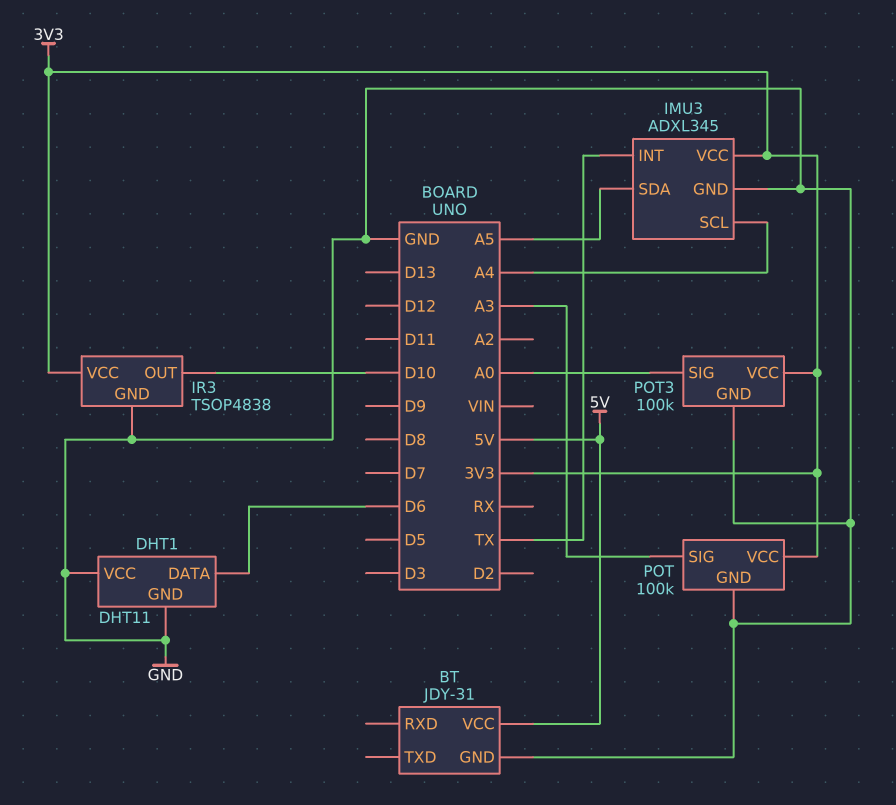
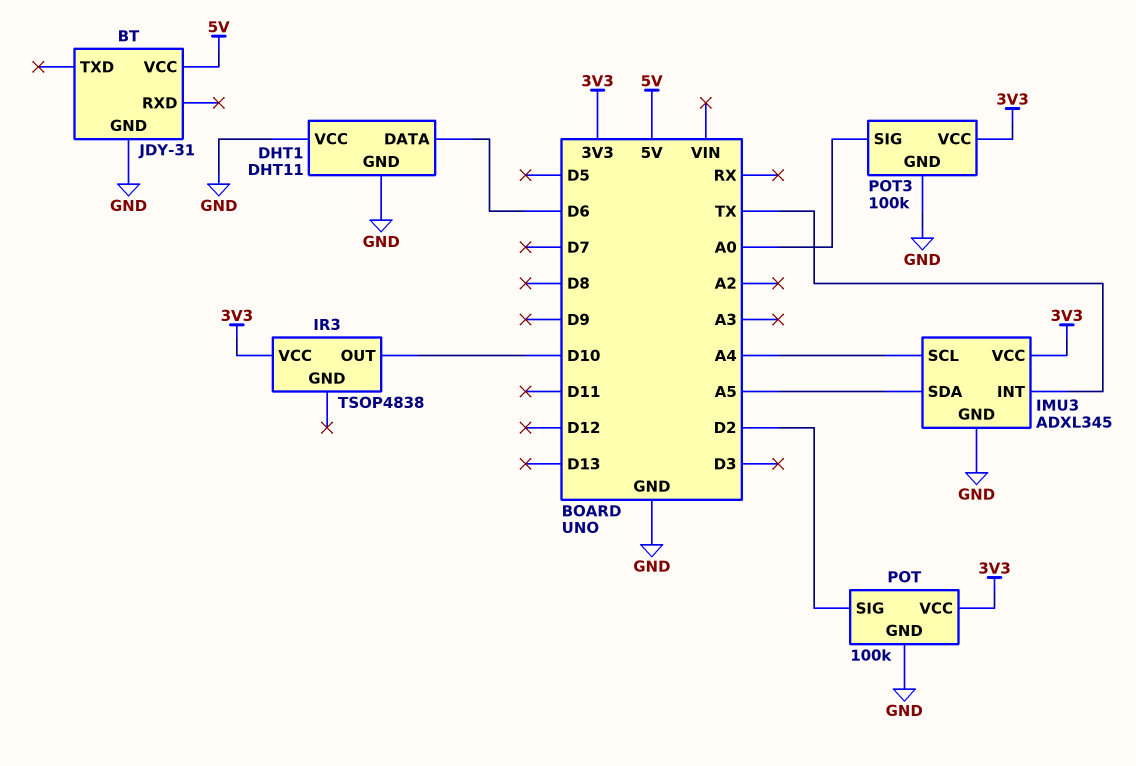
IR3 pin GND: GND -> none
POT pin SIG: A3 -> D2

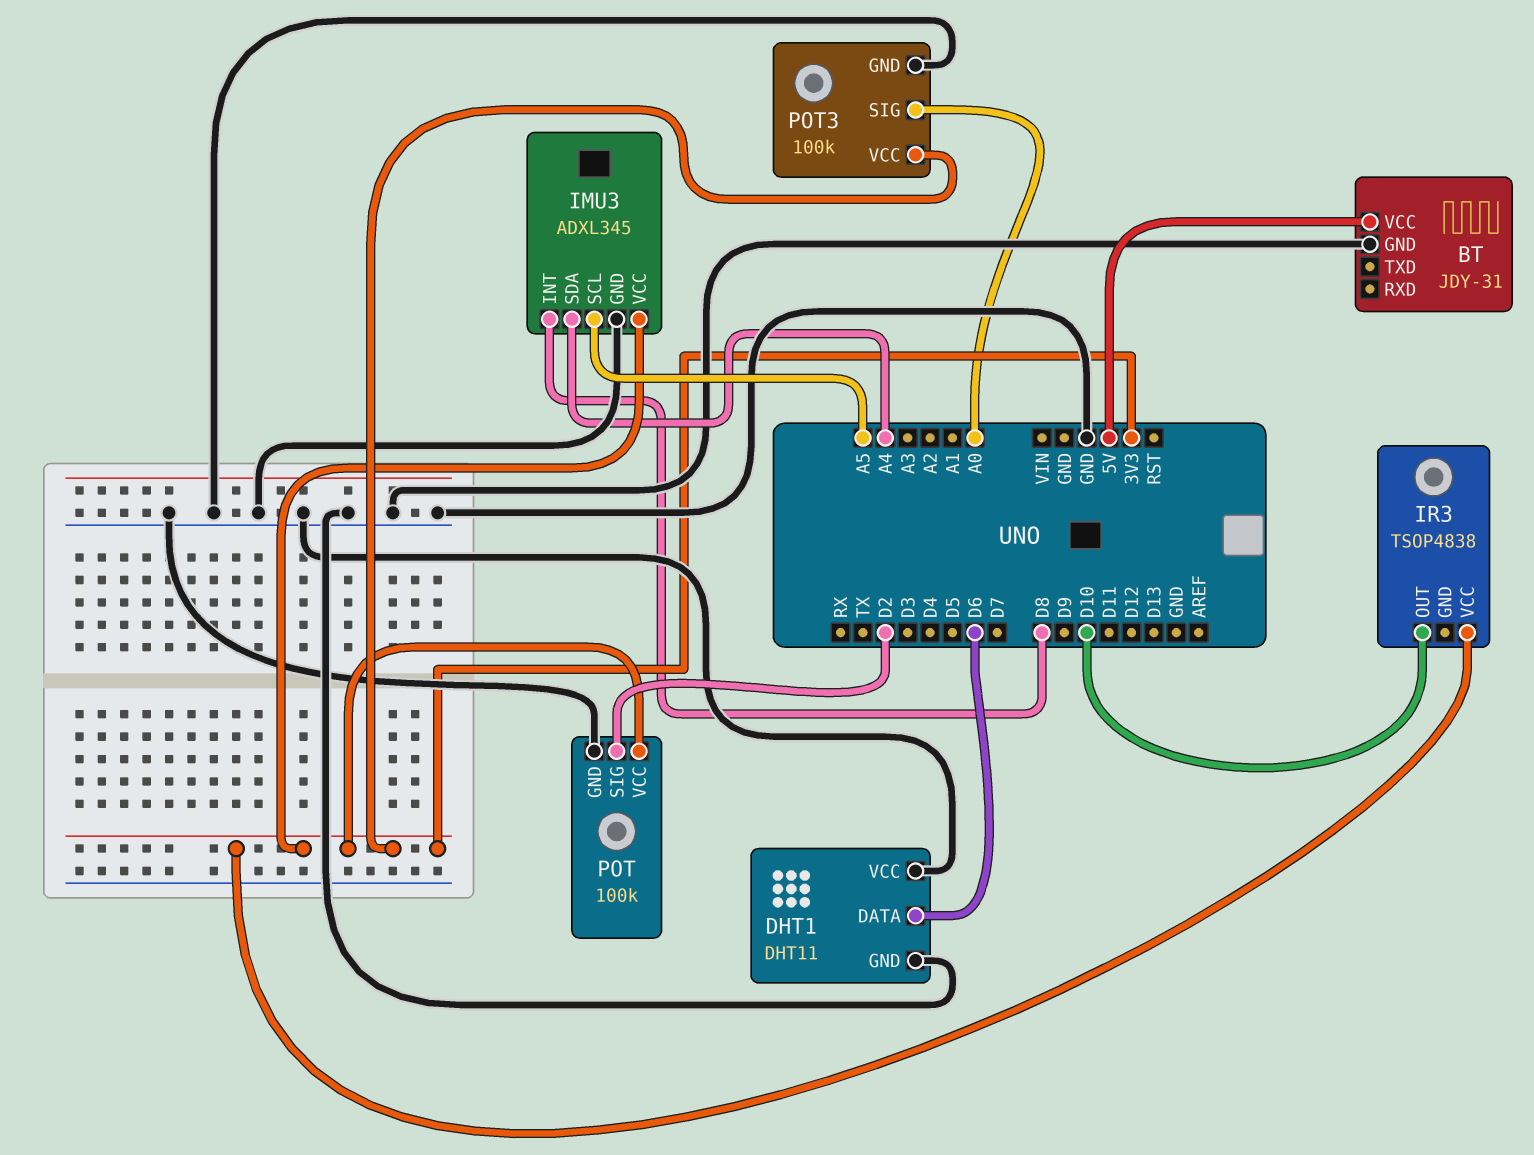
IMU3 pin INT: TX -> D8
IMU3 pin SCL: A4 -> A5
IMU3 pin SDA: A5 -> A4

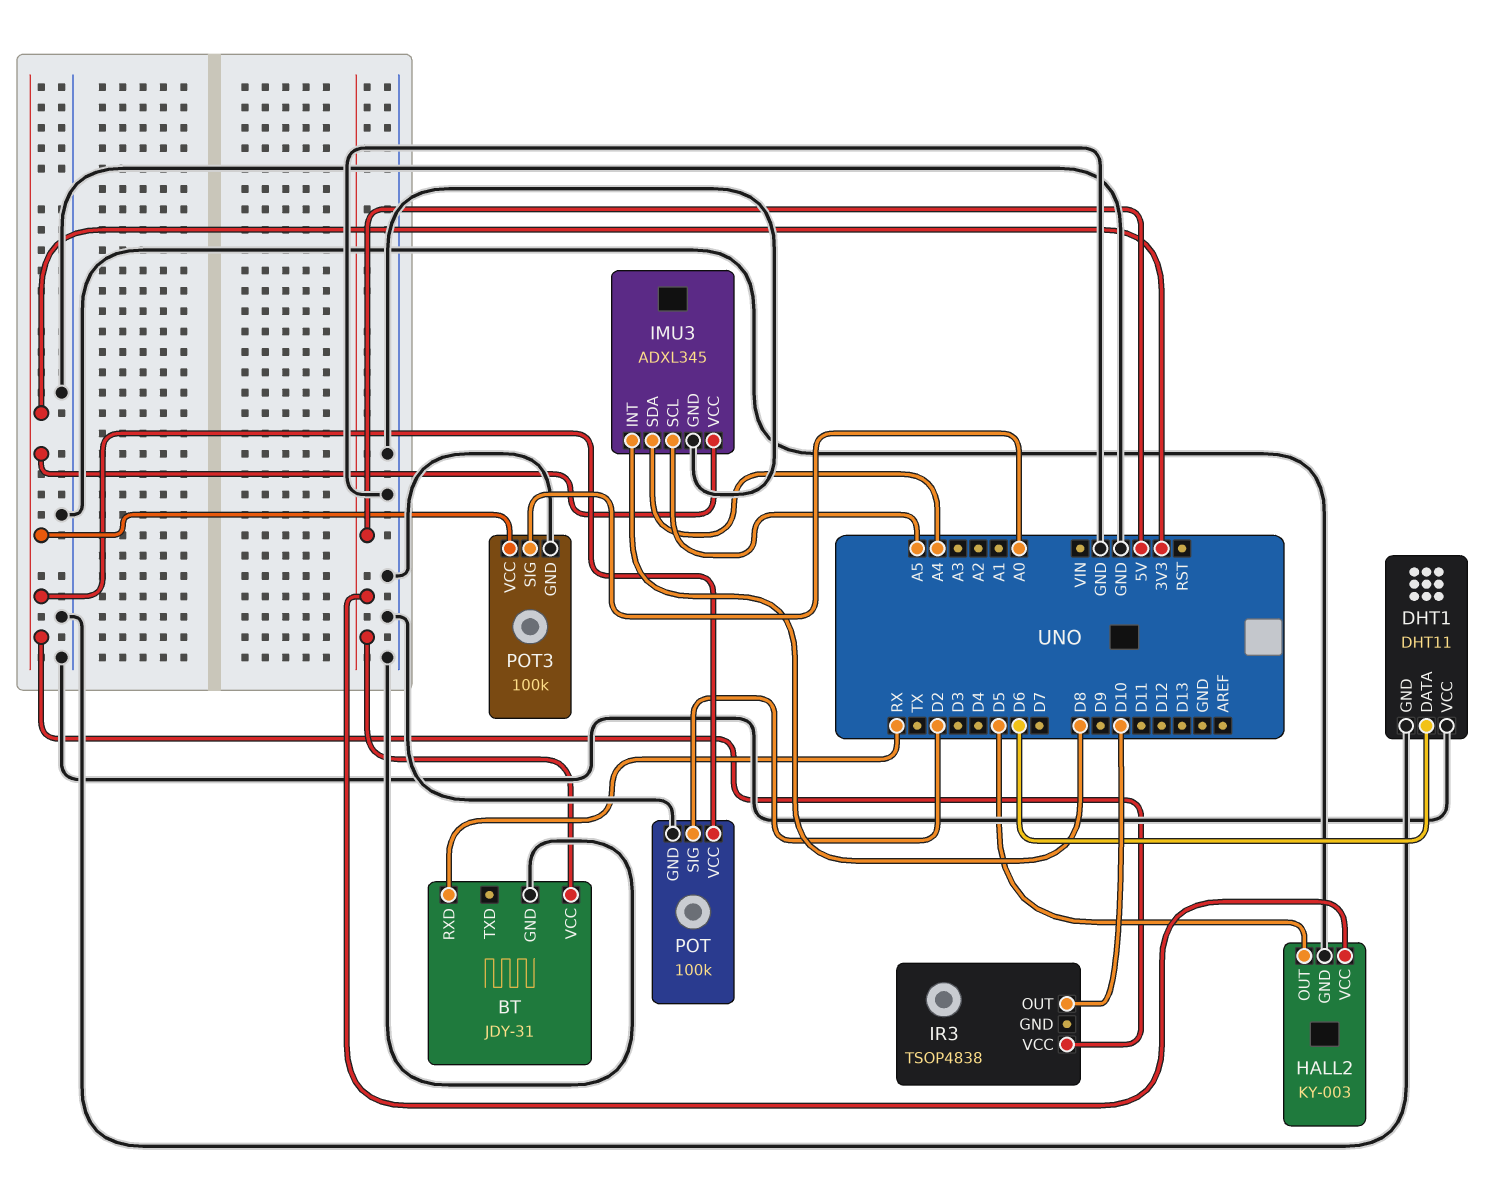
BT pin RXD: none -> RX
HALL2: none -> KY-003
HALL2 pin GND: none -> GND
HALL2 pin OUT: none -> D5
HALL2 pin VCC: none -> 5V

